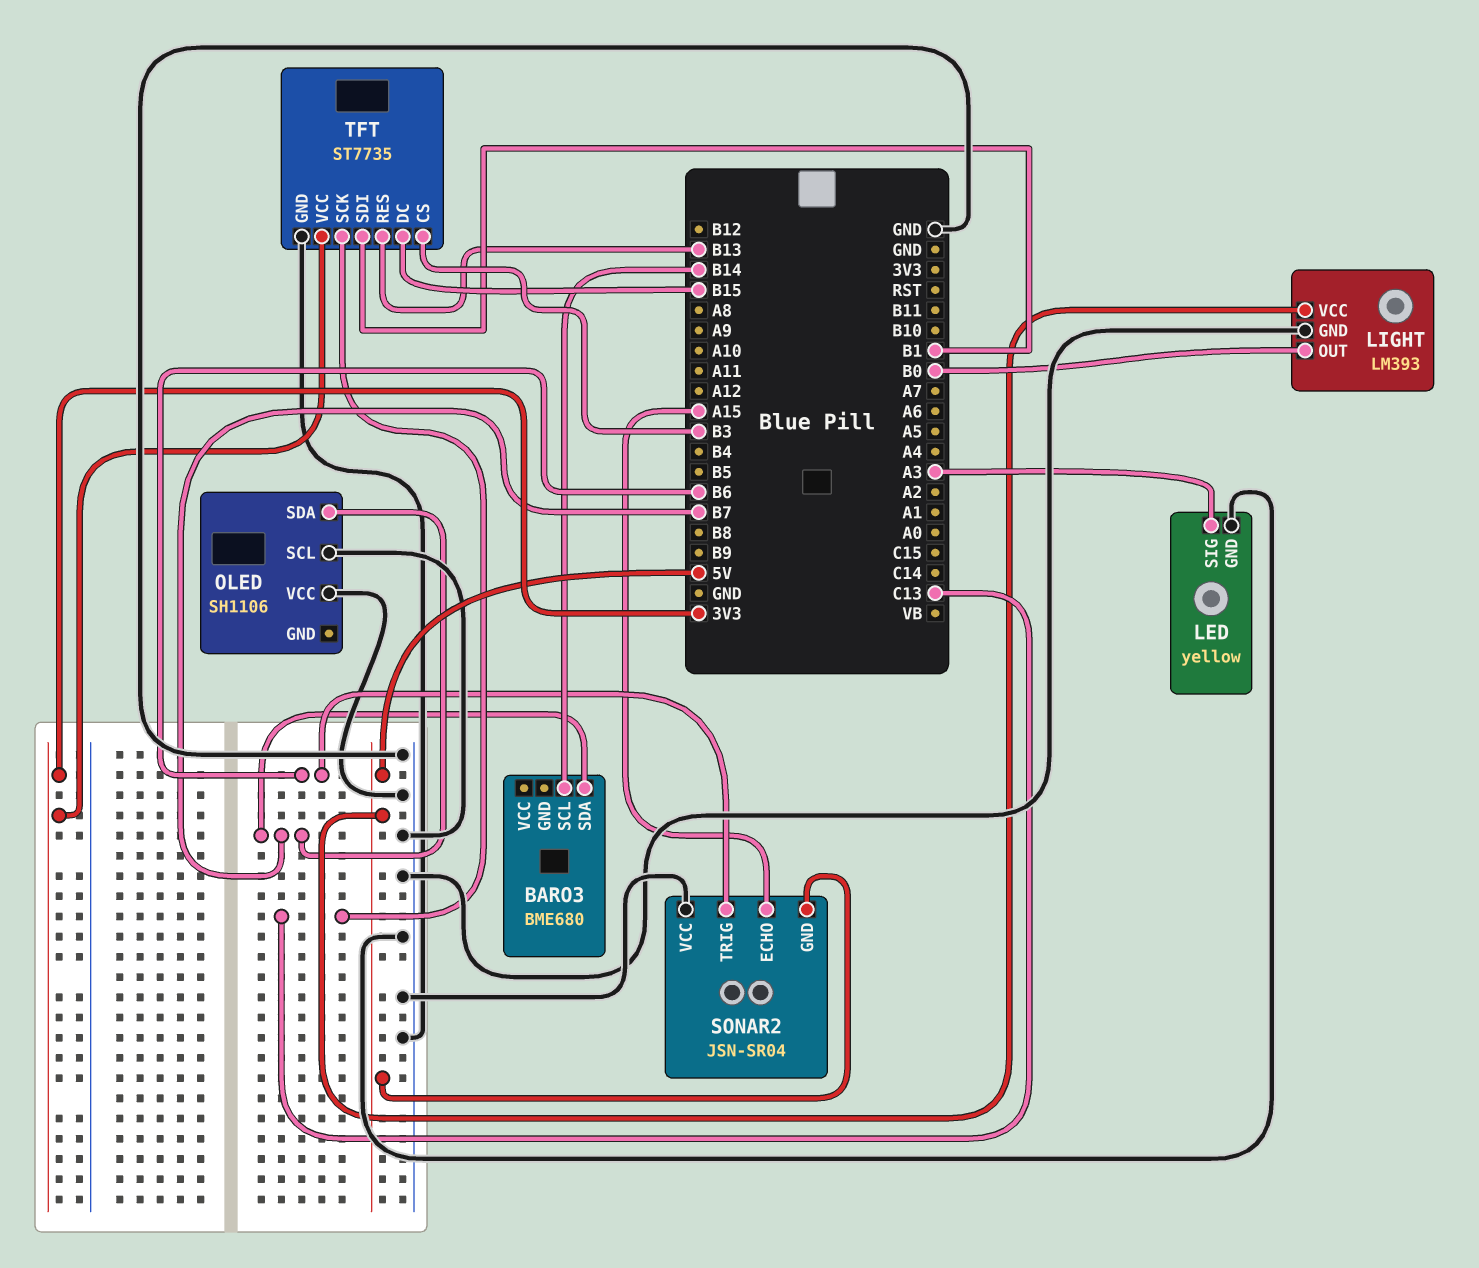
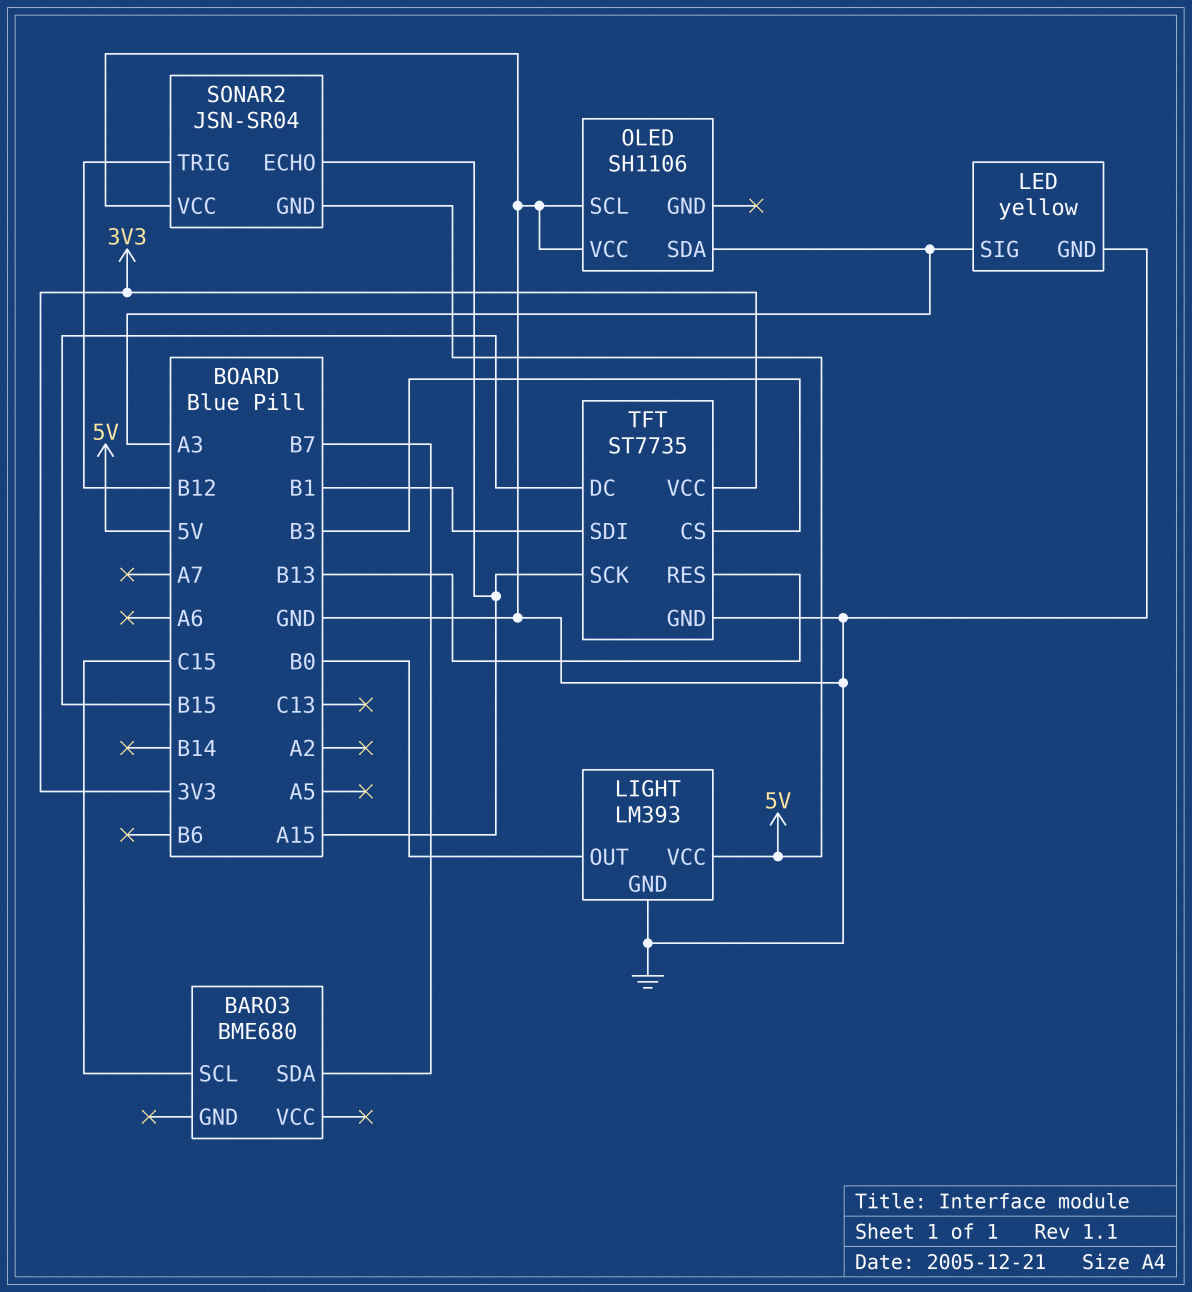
BARO3 pin SCL: B14 -> C15
OLED pin SDA: B7 -> A3
SONAR2 pin TRIG: B6 -> B12
TFT pin SCK: C13 -> A15

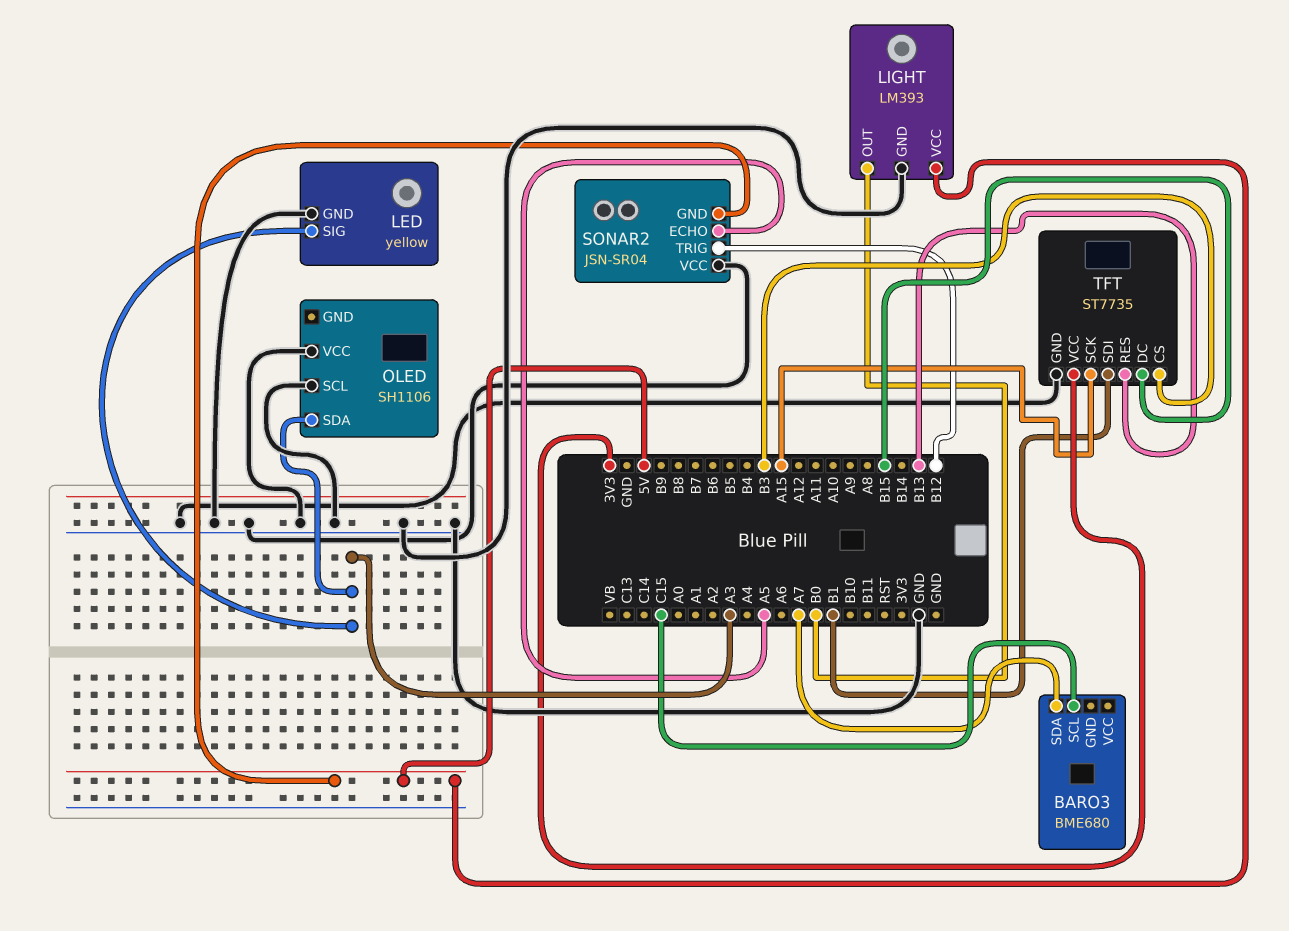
BARO3 pin SDA: B7 -> A7
SONAR2 pin ECHO: A15 -> A5

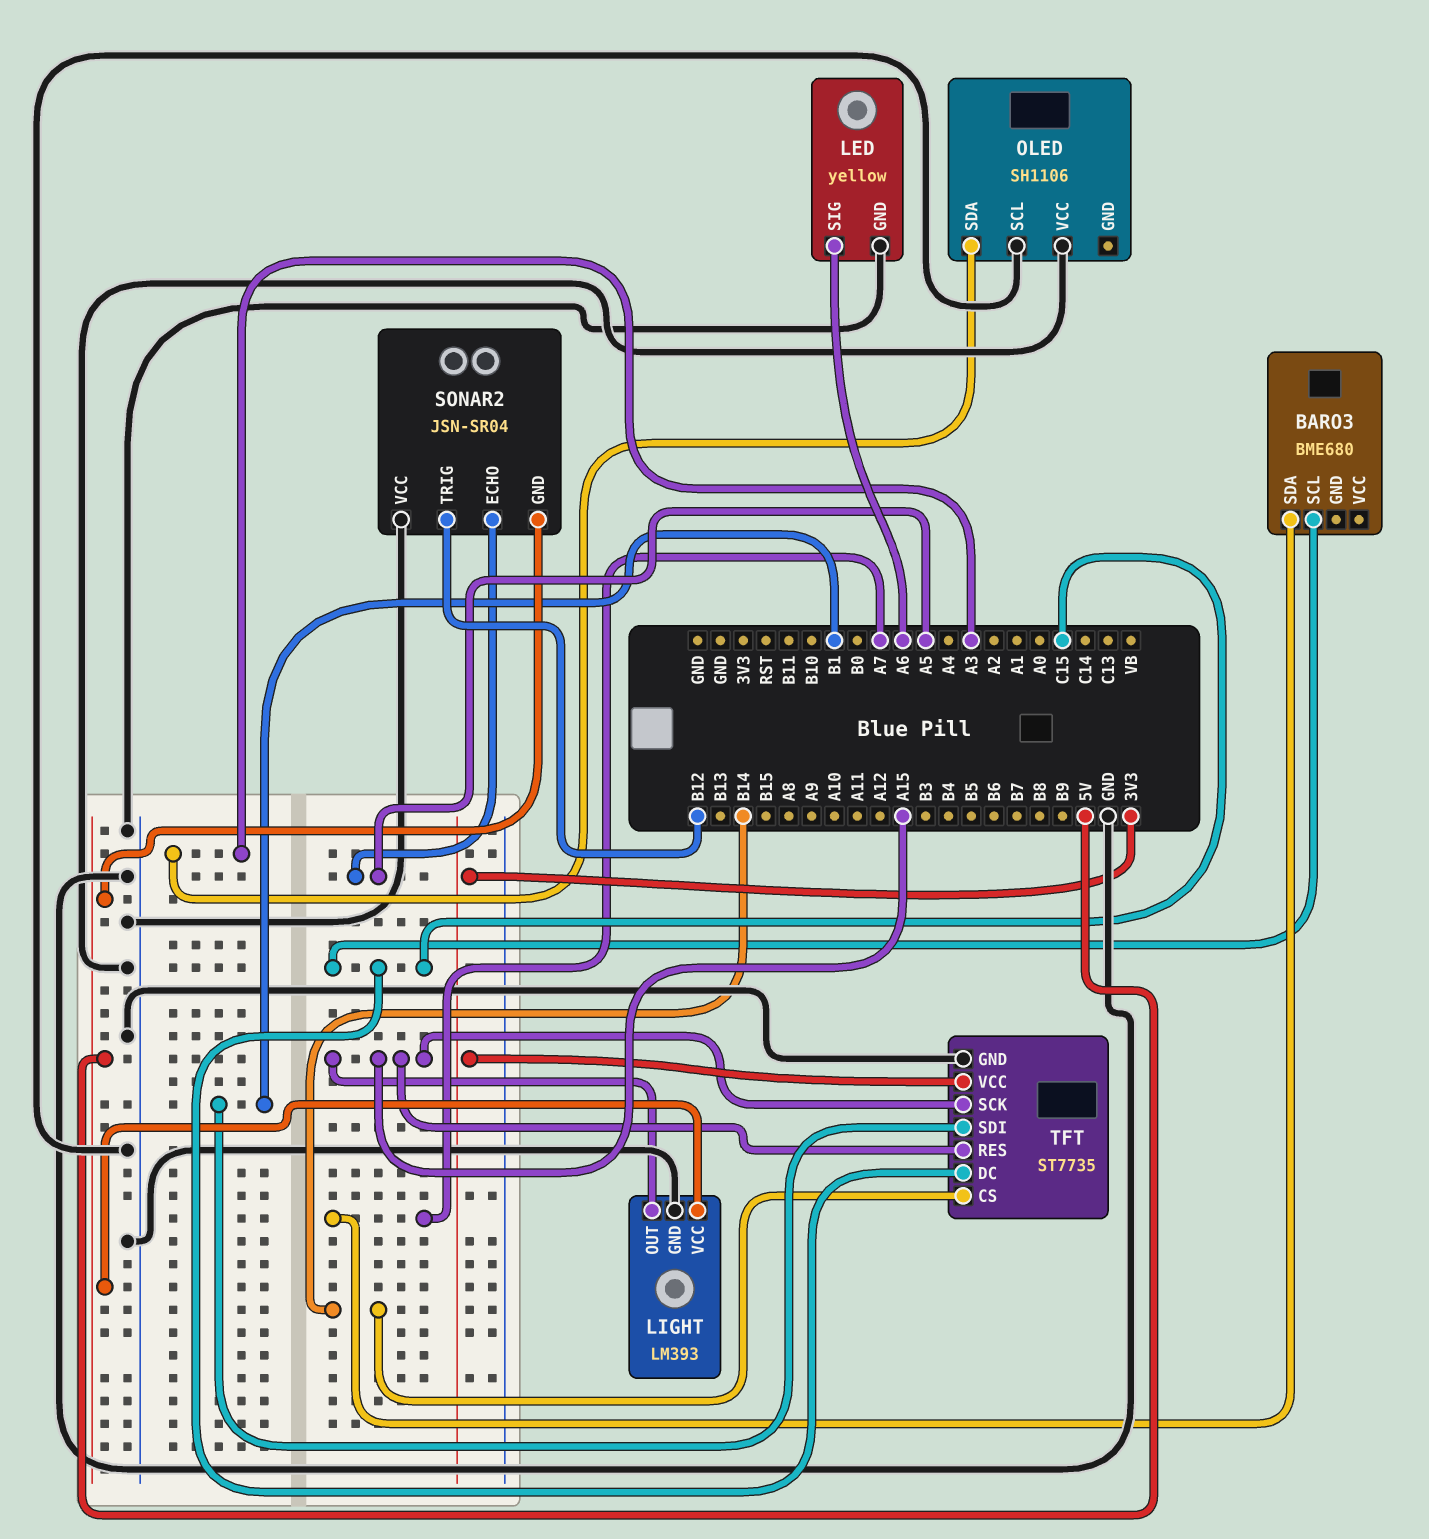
LED pin SIG: A3 -> A6
LIGHT pin OUT: B0 -> A15
TFT pin CS: B3 -> B14
TFT pin DC: B15 -> C15
TFT pin RES: B13 -> A15

